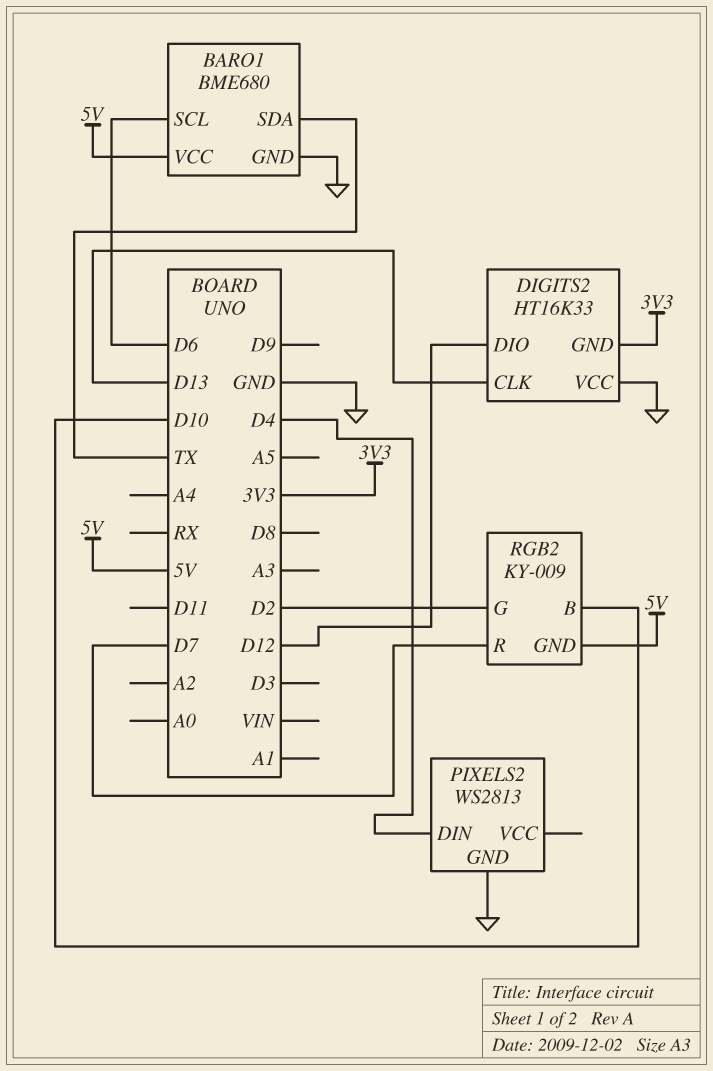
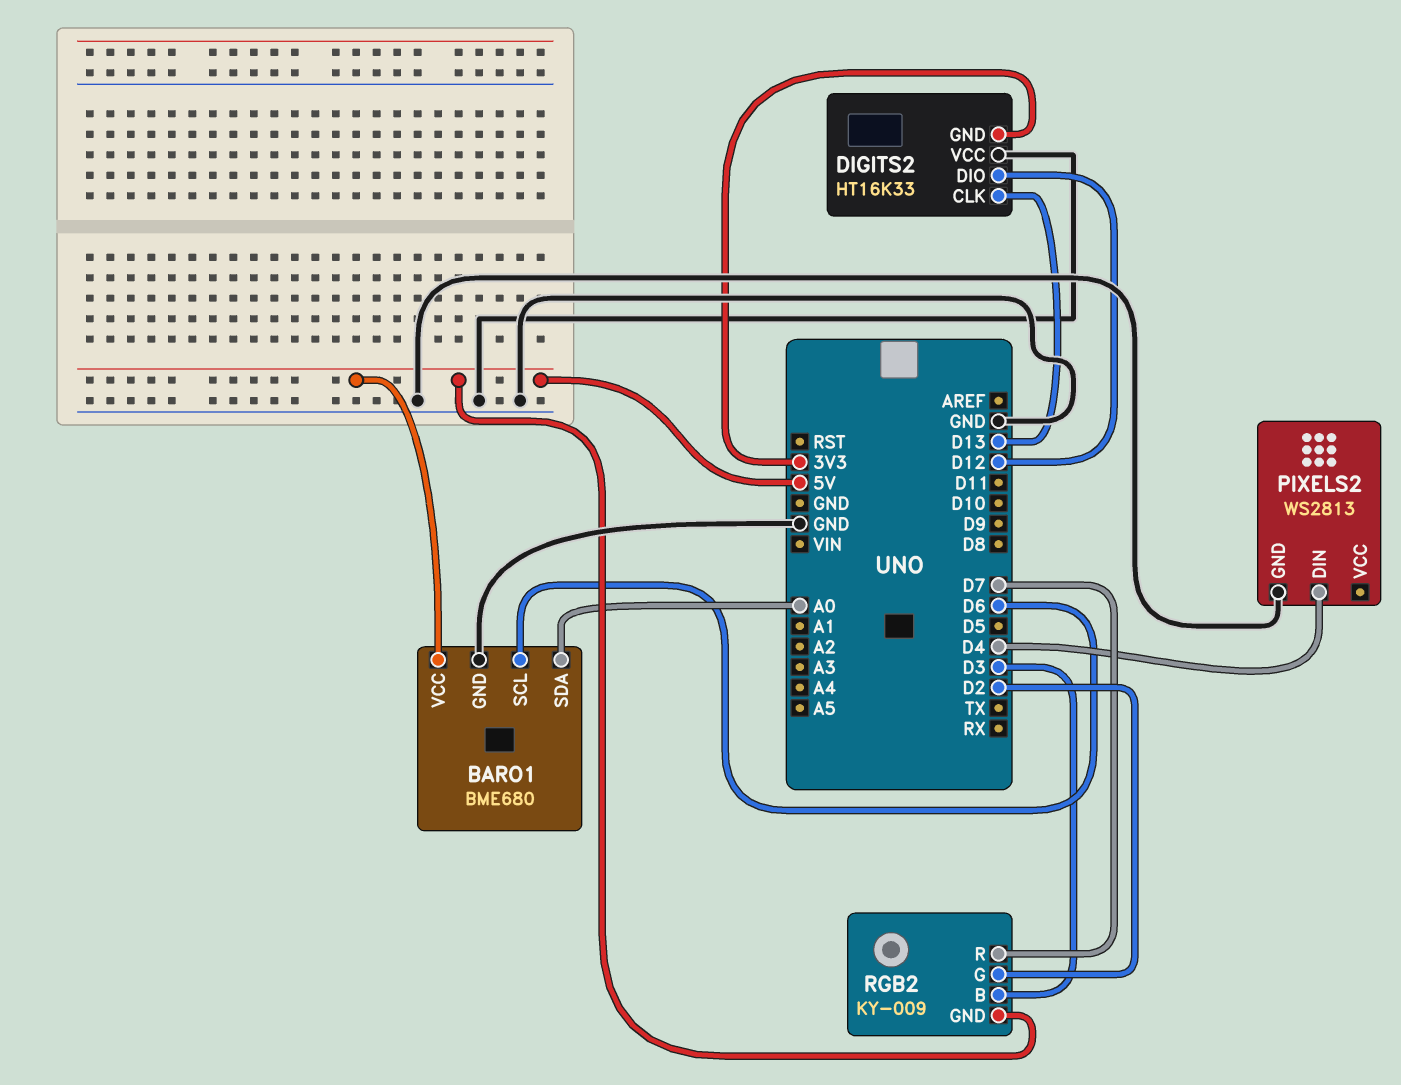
BARO1 pin SDA: TX -> A0
RGB2 pin B: D10 -> D3

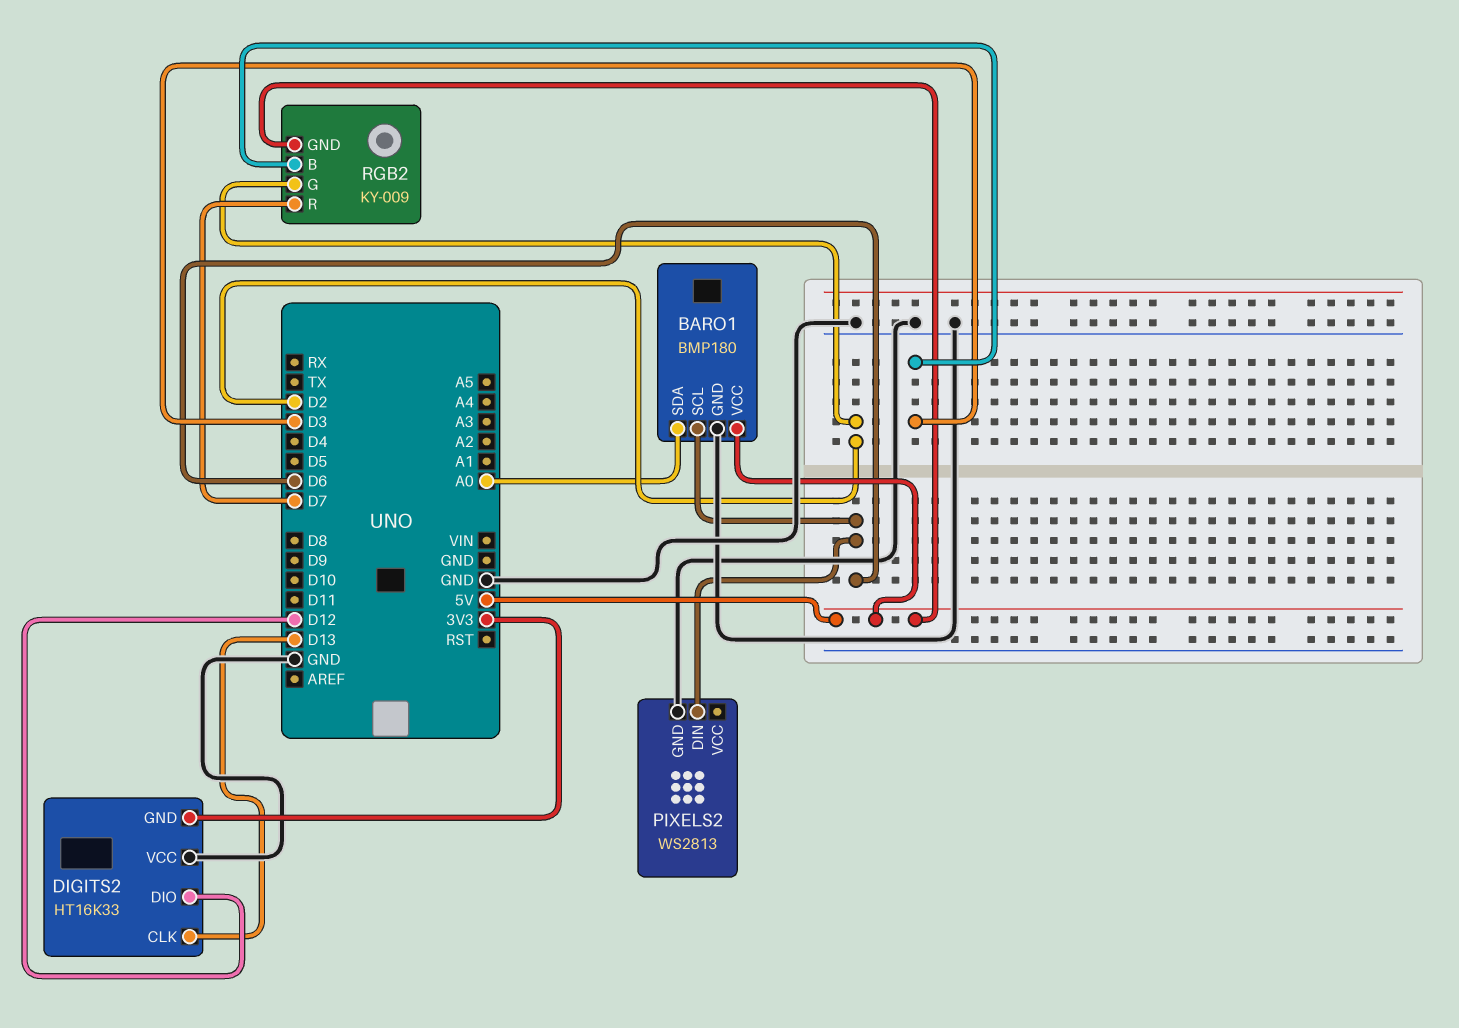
BARO1: BME680 -> BMP180
PIXELS2 pin DIN: D4 -> D6

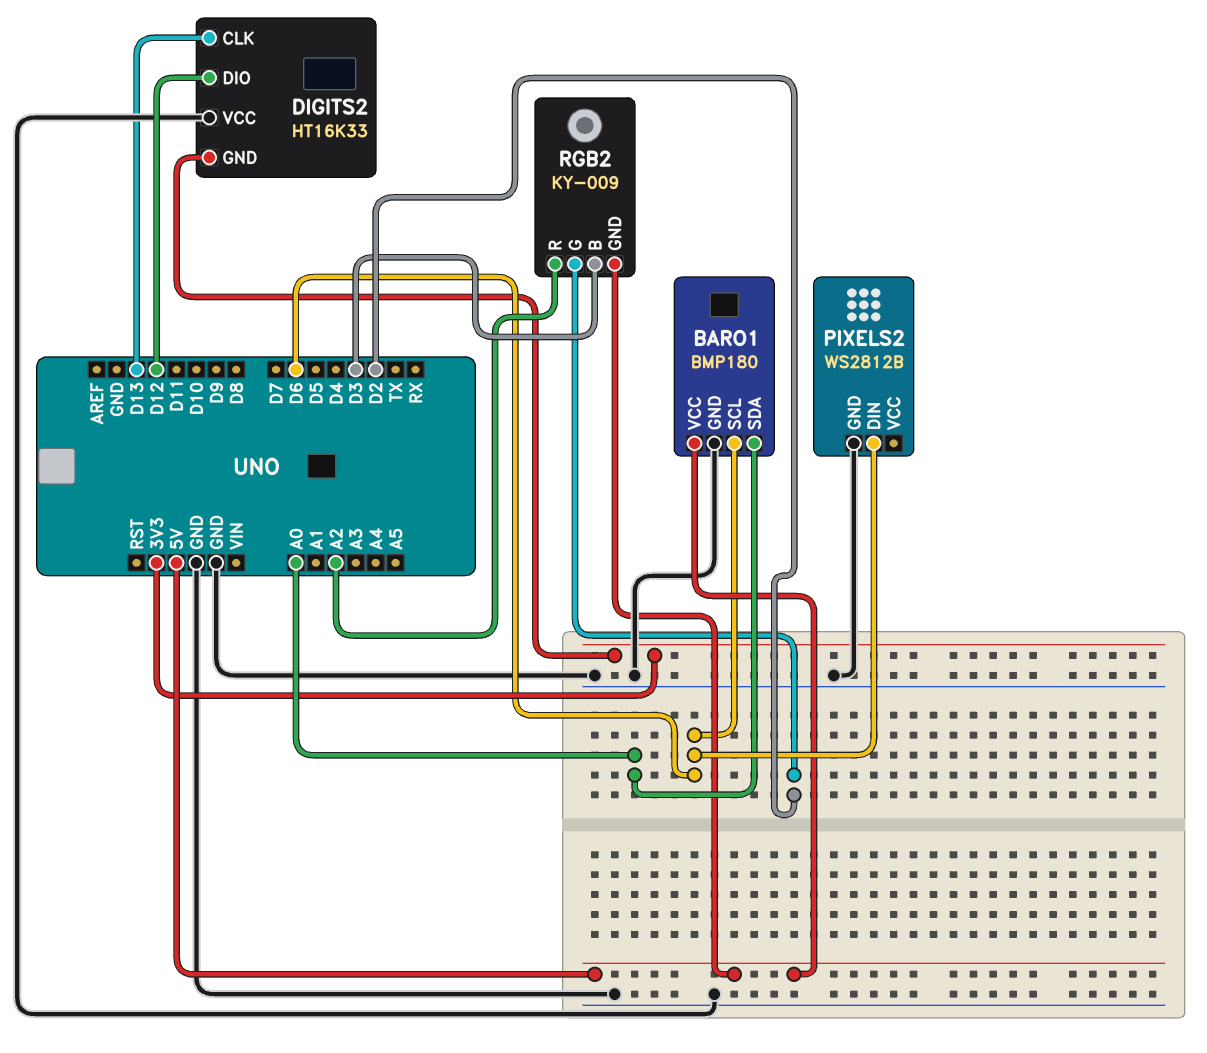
PIXELS2: WS2813 -> WS2812B
RGB2 pin R: D7 -> A2

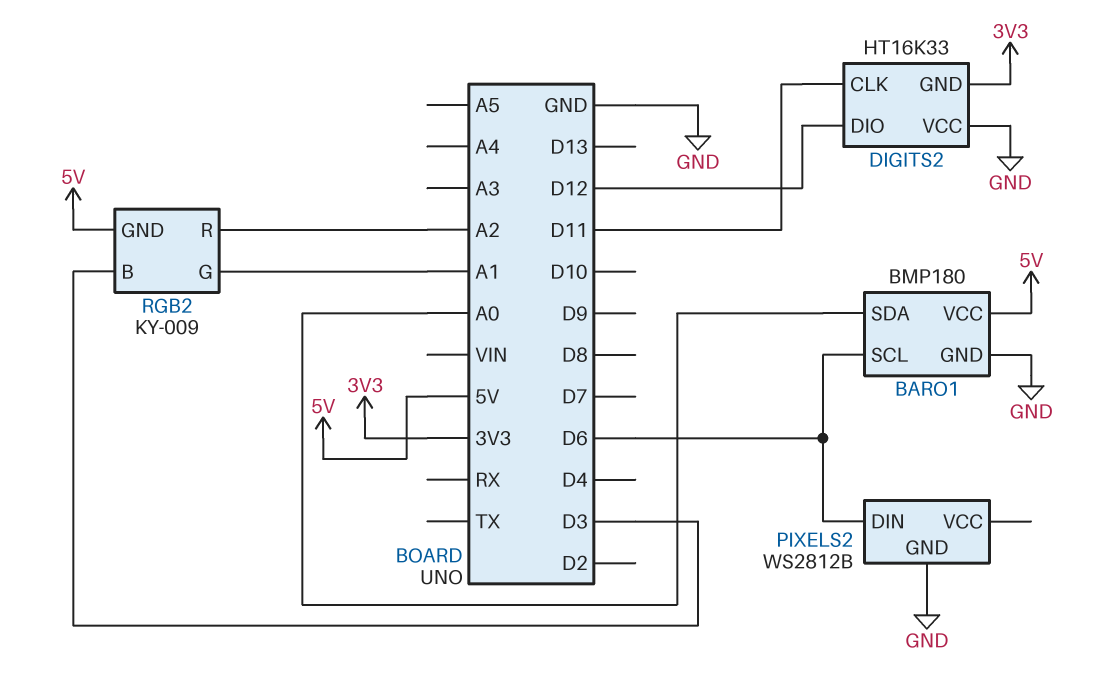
DIGITS2 pin CLK: D13 -> D11
RGB2 pin G: D2 -> A1

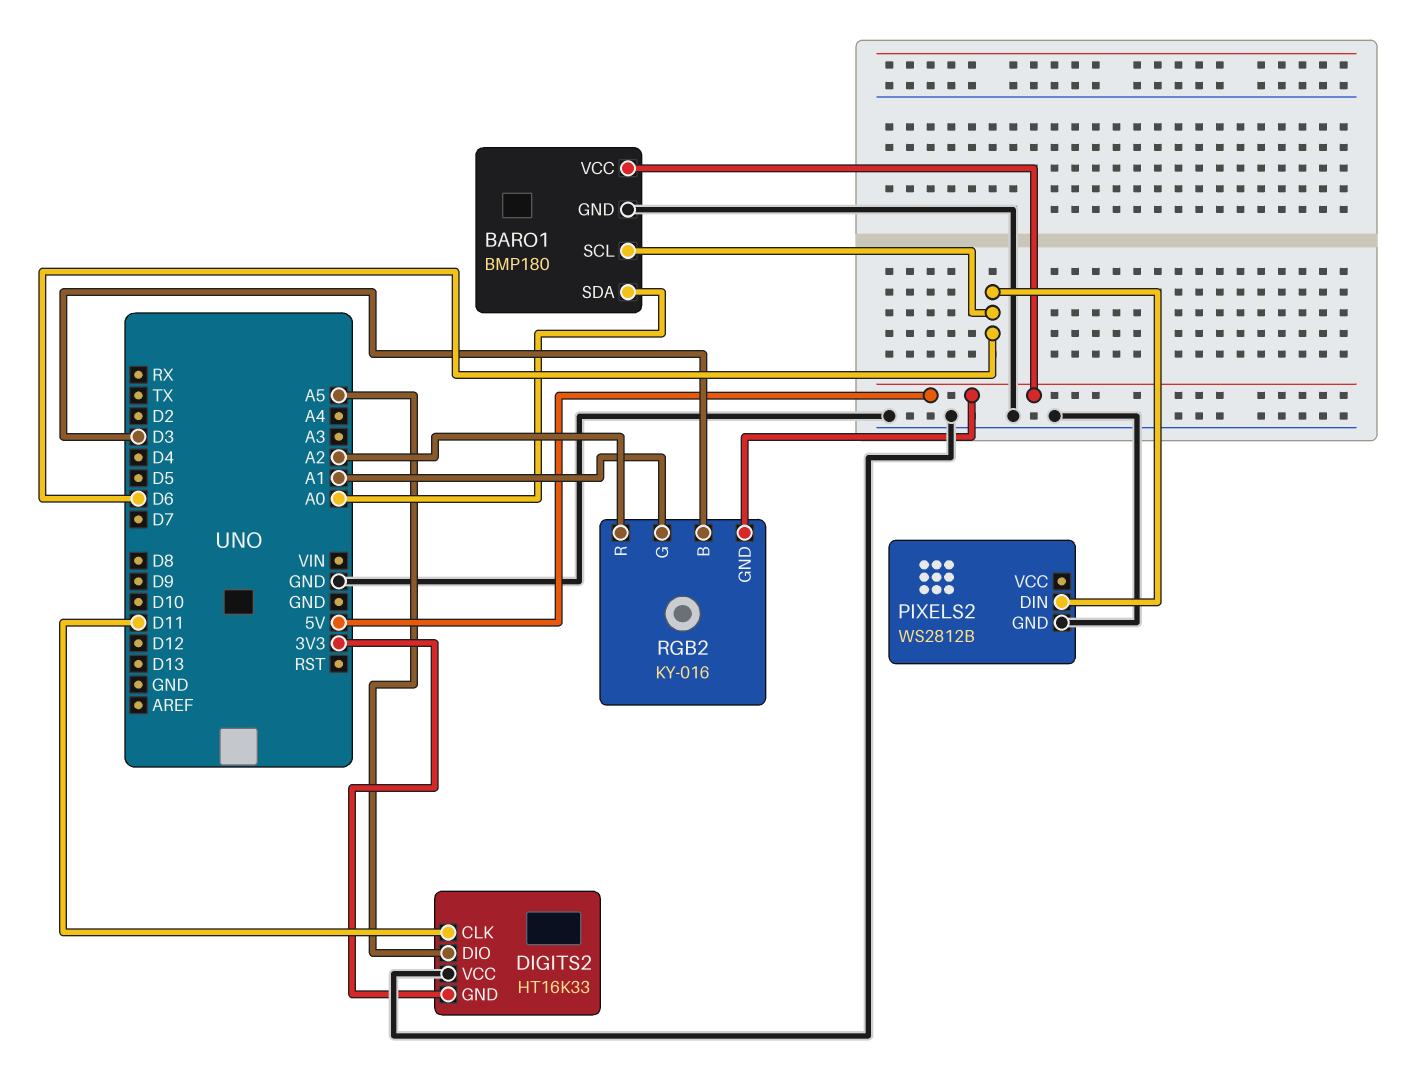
DIGITS2 pin DIO: D12 -> A5
RGB2: KY-009 -> KY-016

